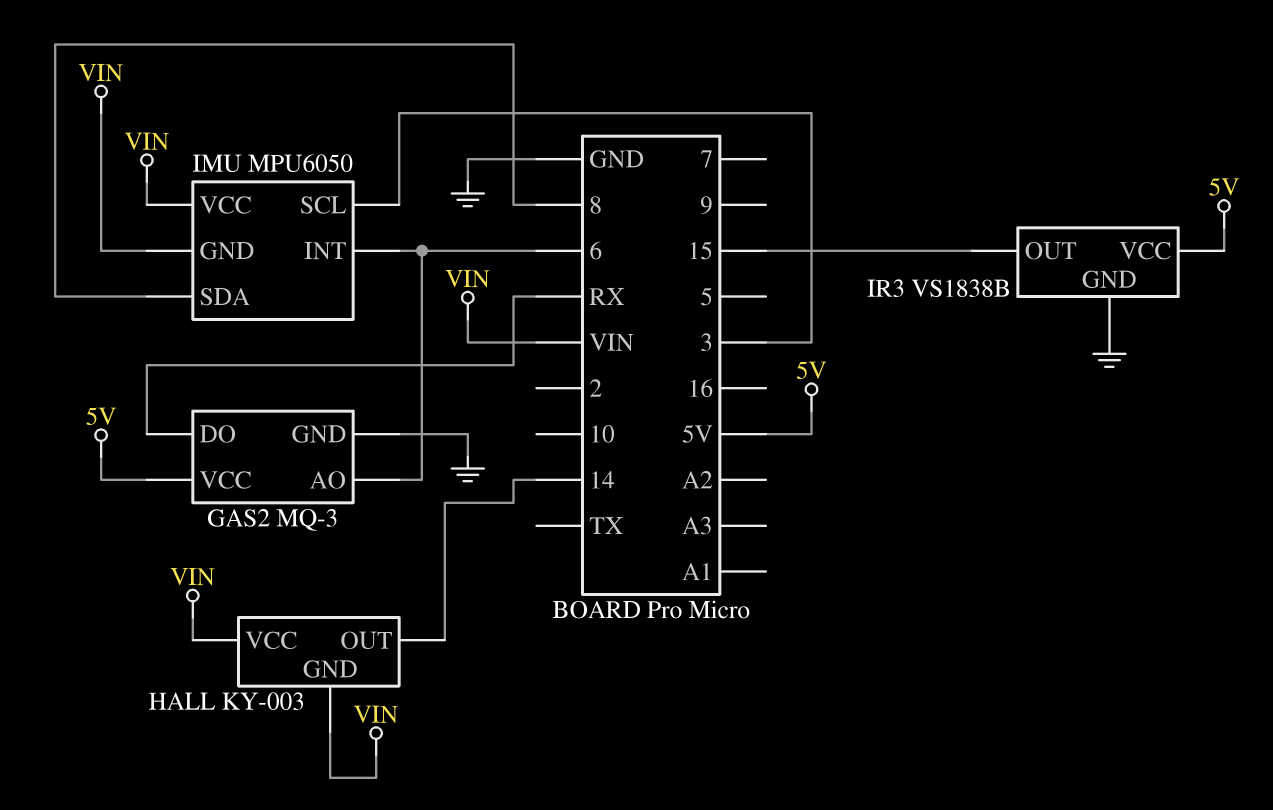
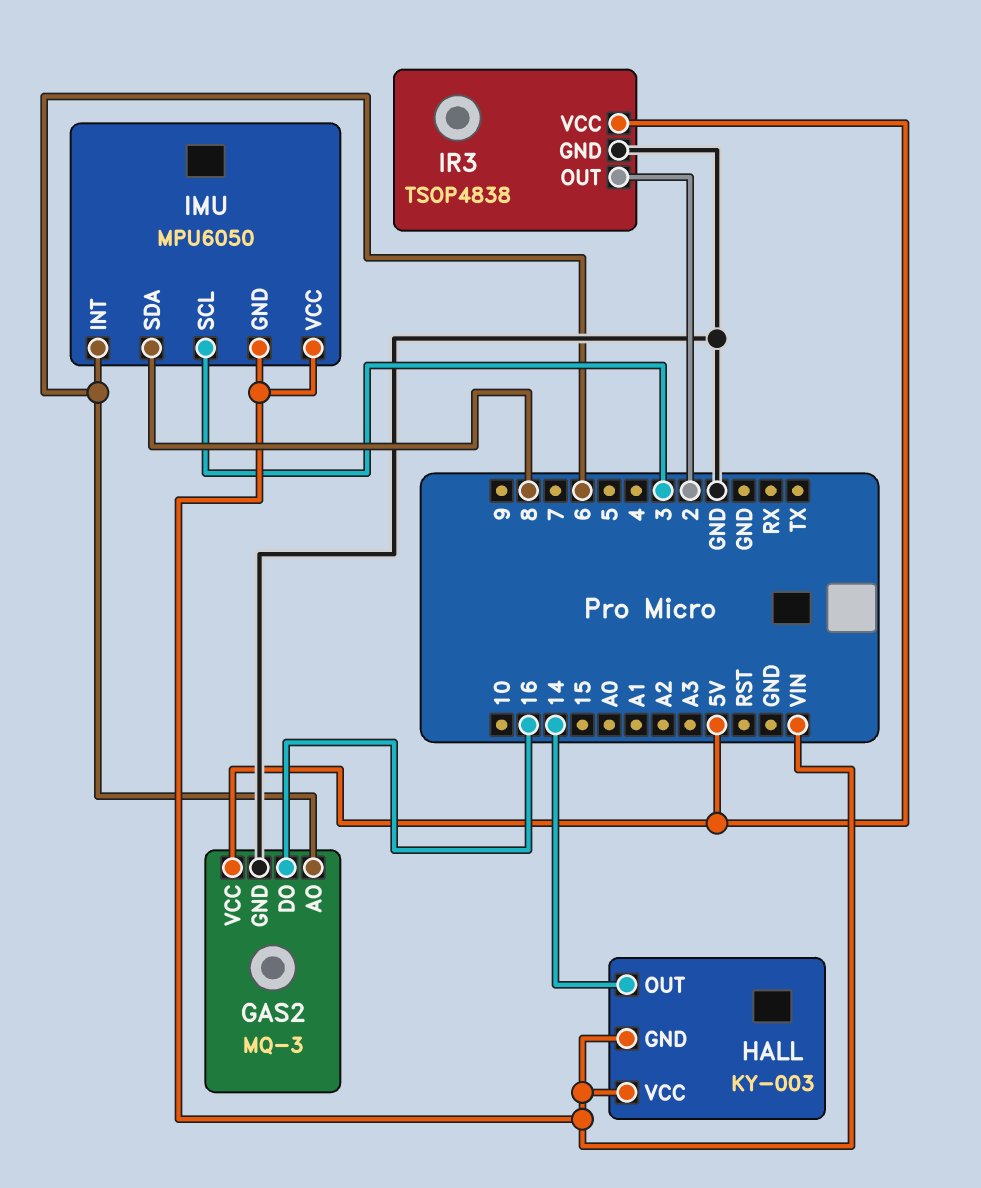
GAS2 pin DO: RX -> 16
IR3: VS1838B -> TSOP4838
IR3 pin OUT: 15 -> 2

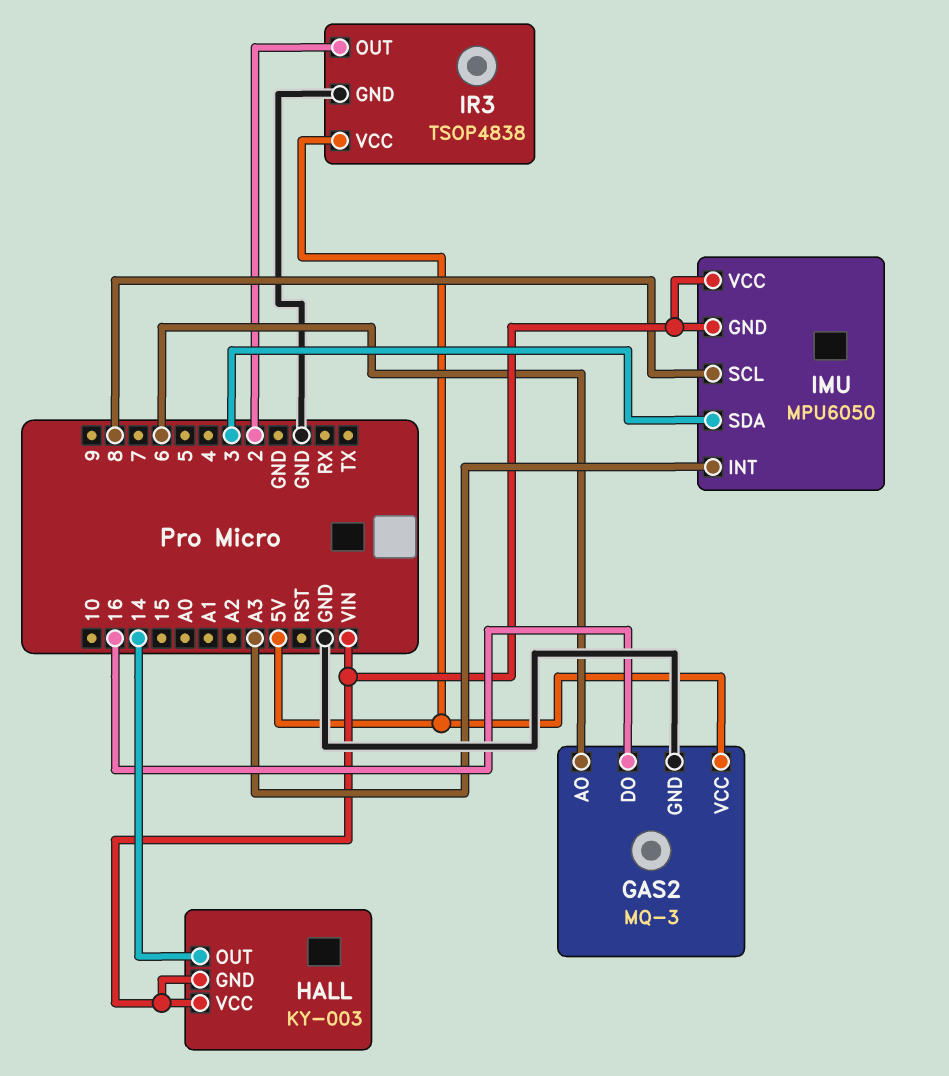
IMU pin INT: 6 -> A3
IMU pin SCL: 3 -> 8
IMU pin SDA: 8 -> 3

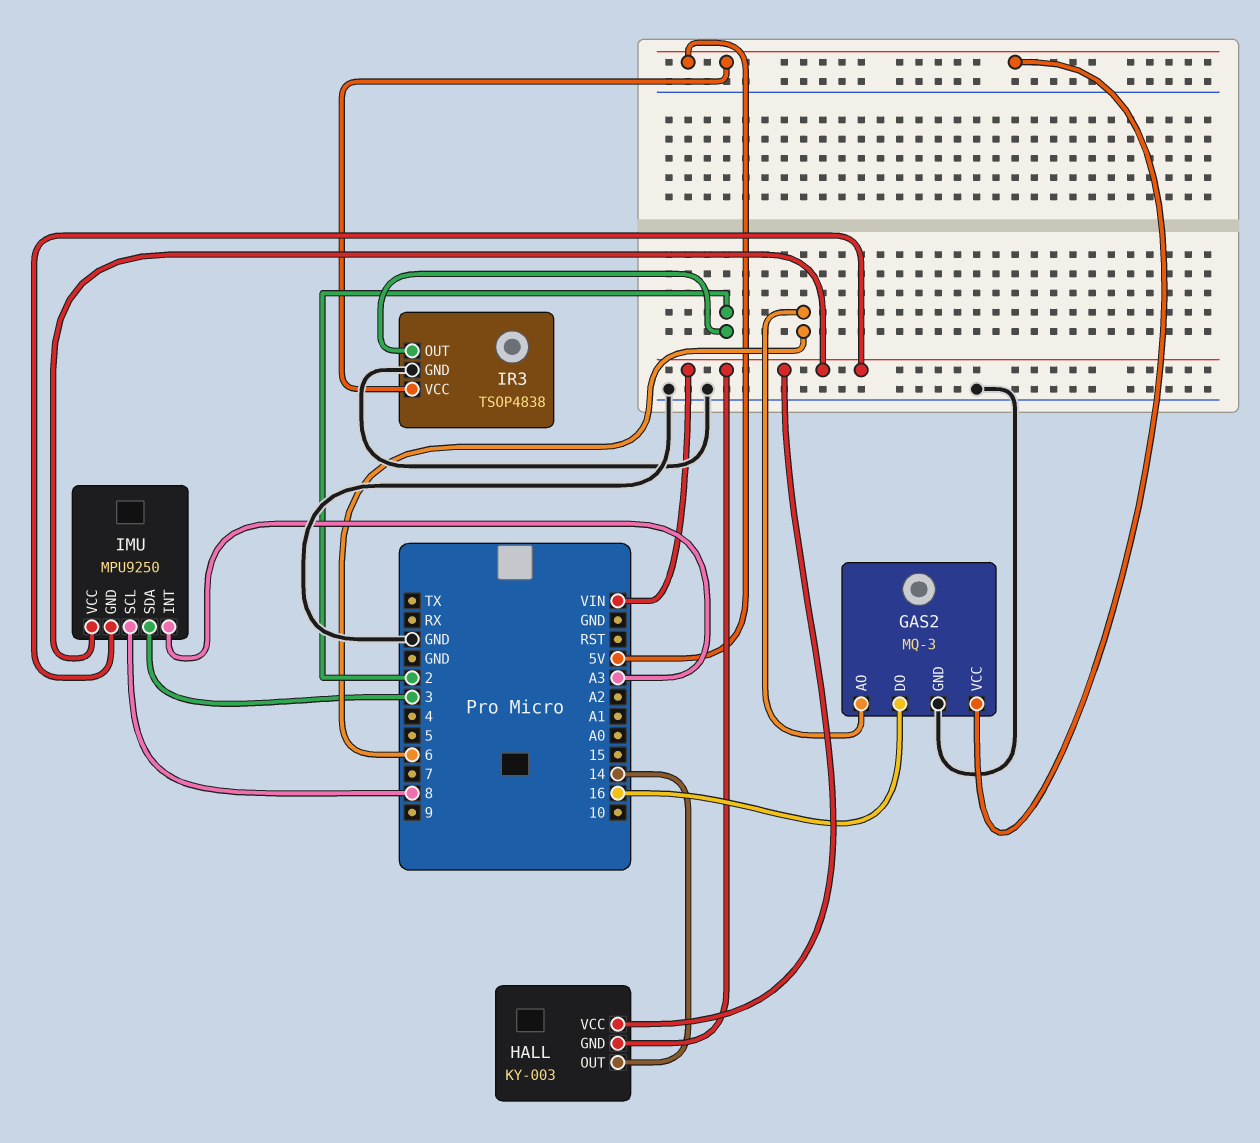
IMU: MPU6050 -> MPU9250

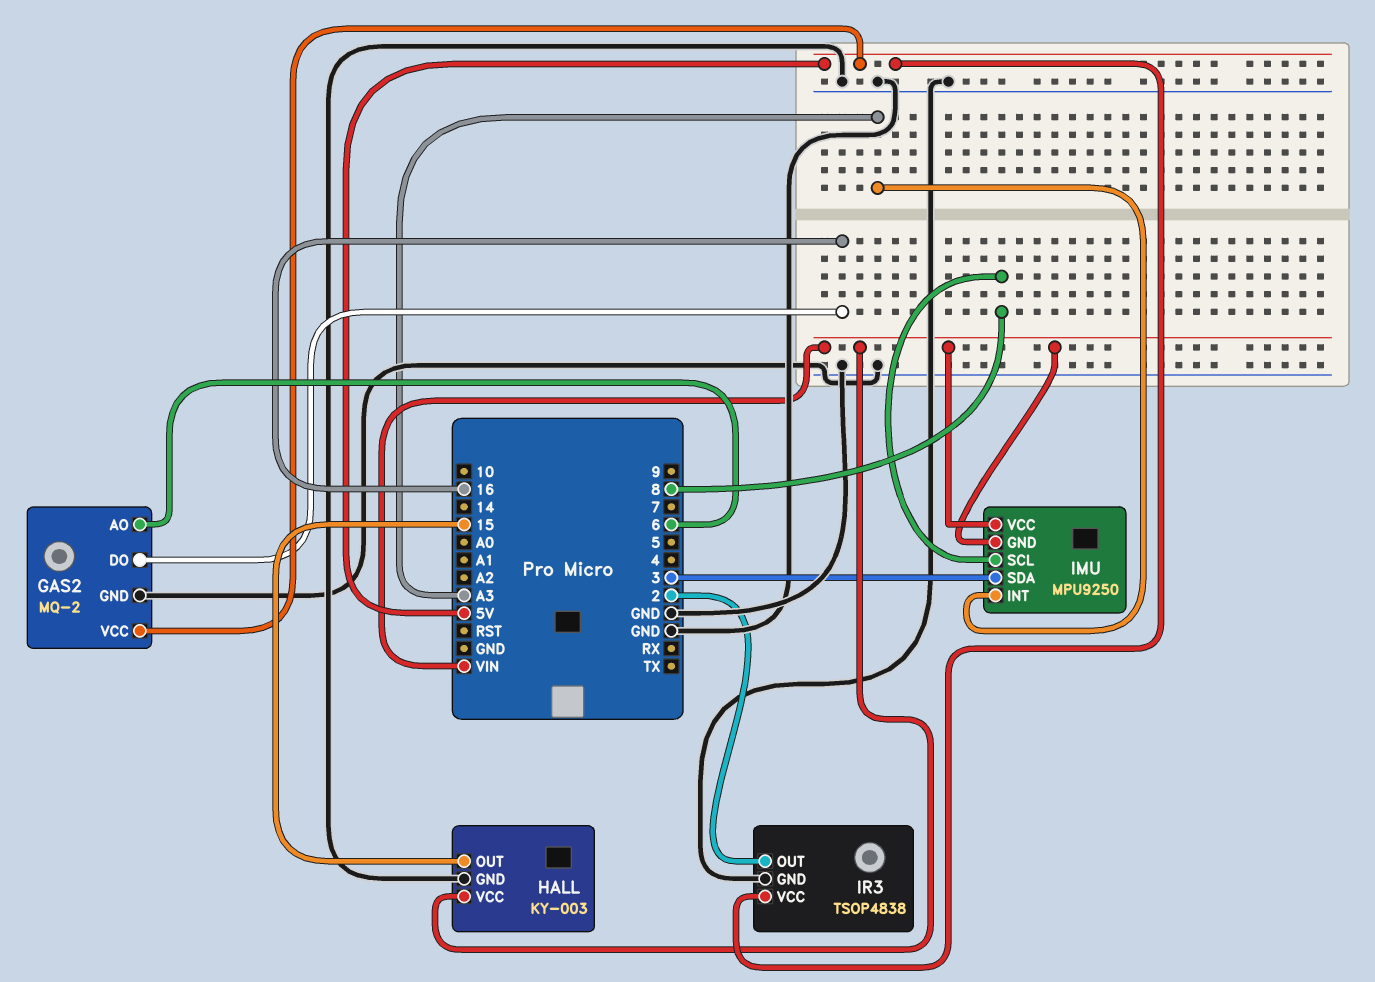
GAS2: MQ-3 -> MQ-2
HALL pin GND: VIN -> GND
HALL pin OUT: 14 -> 15

